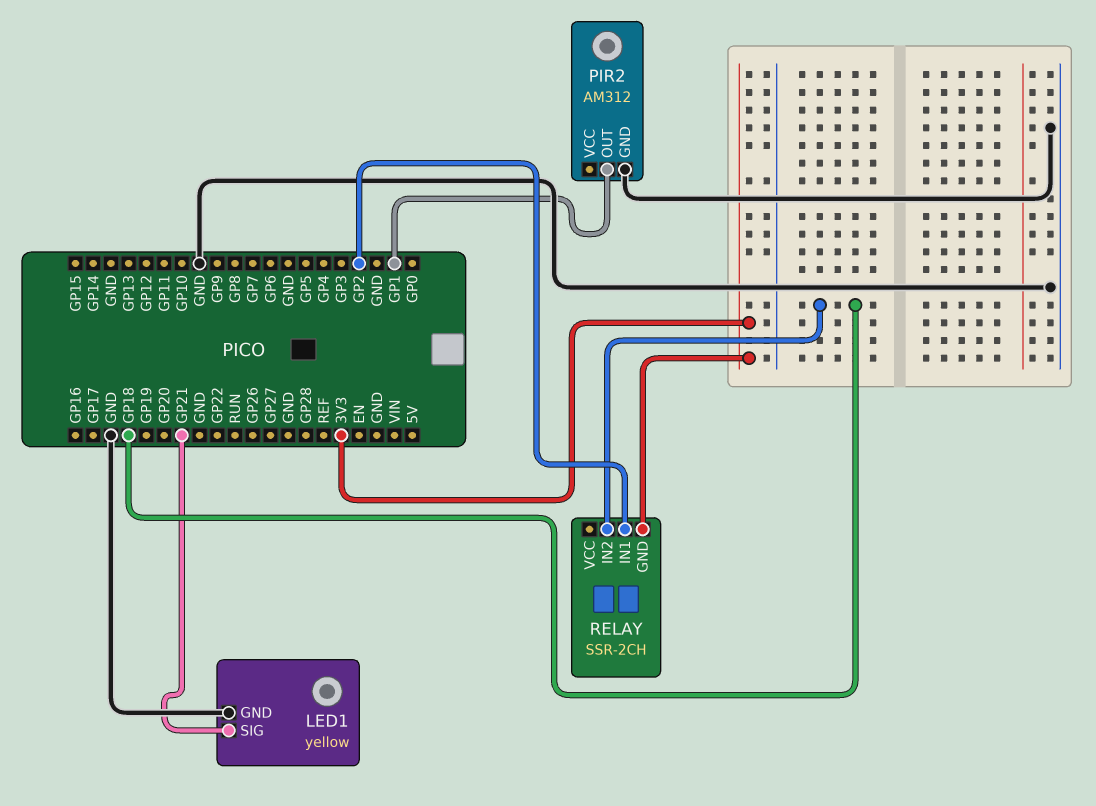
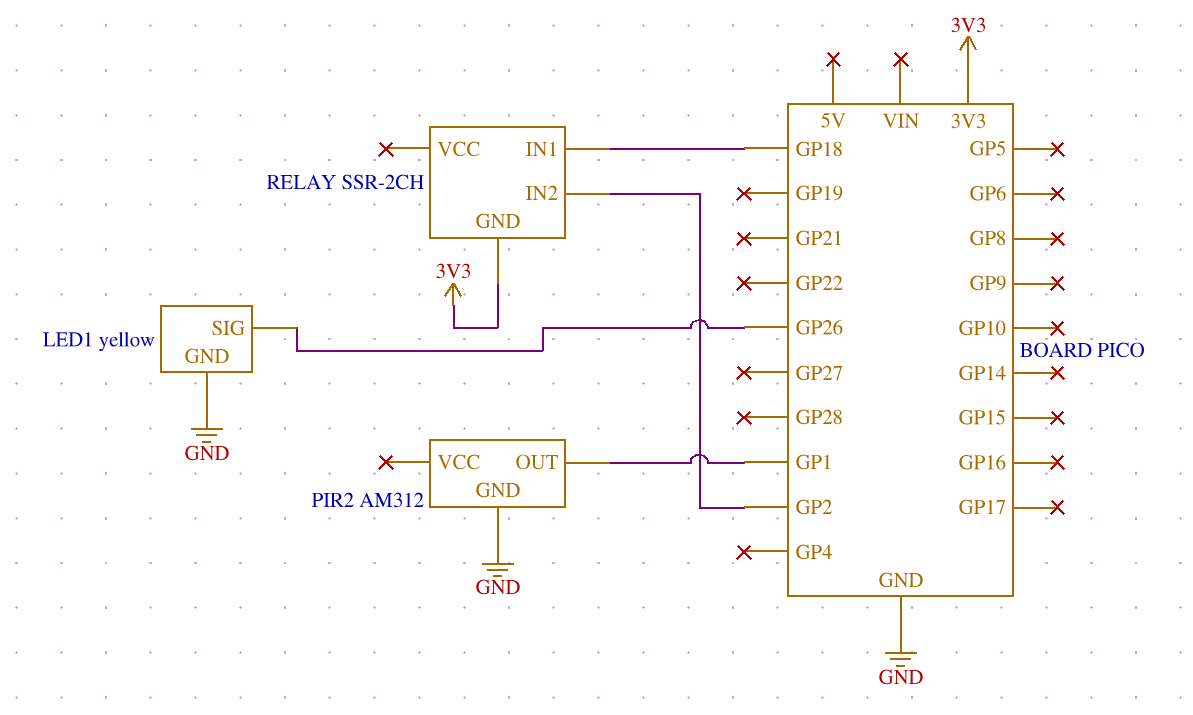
LED1 pin SIG: GP21 -> GP26
RELAY pin IN1: GP2 -> GP18
RELAY pin IN2: GP18 -> GP2

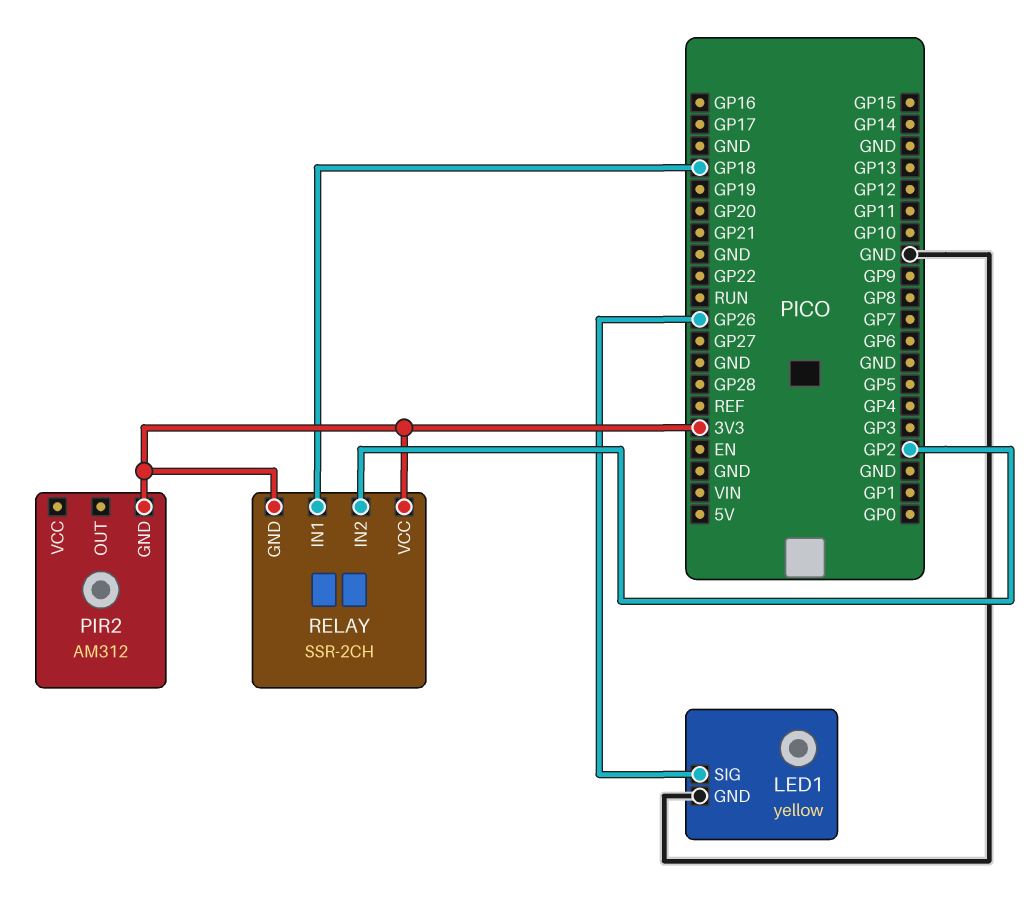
PIR2 pin GND: GND -> 3V3
PIR2 pin OUT: GP1 -> none
RELAY pin VCC: none -> 3V3

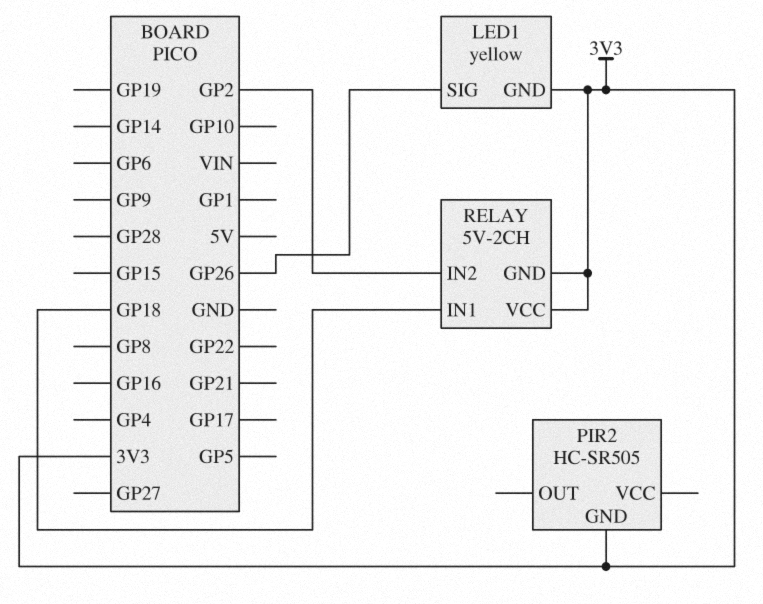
LED1 pin GND: GND -> 3V3
PIR2: AM312 -> HC-SR505
RELAY: SSR-2CH -> 5V-2CH

